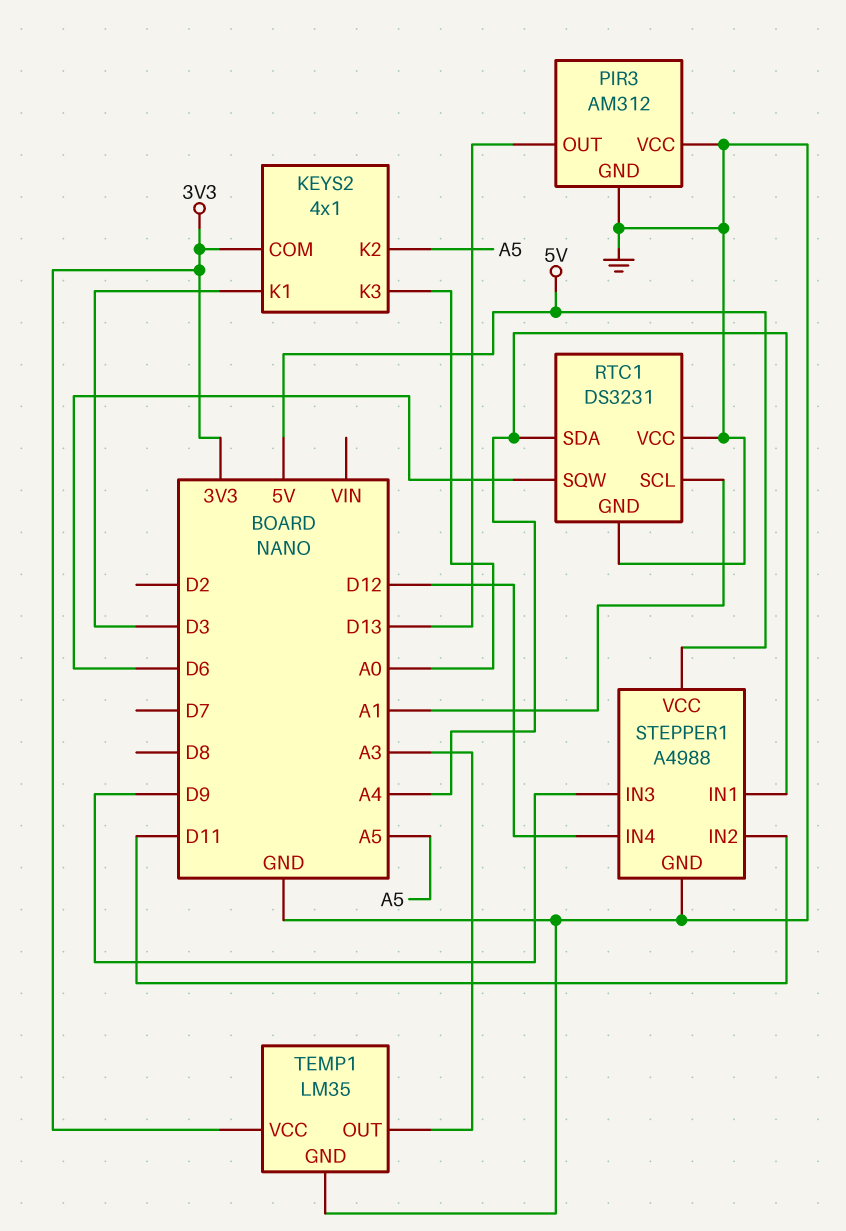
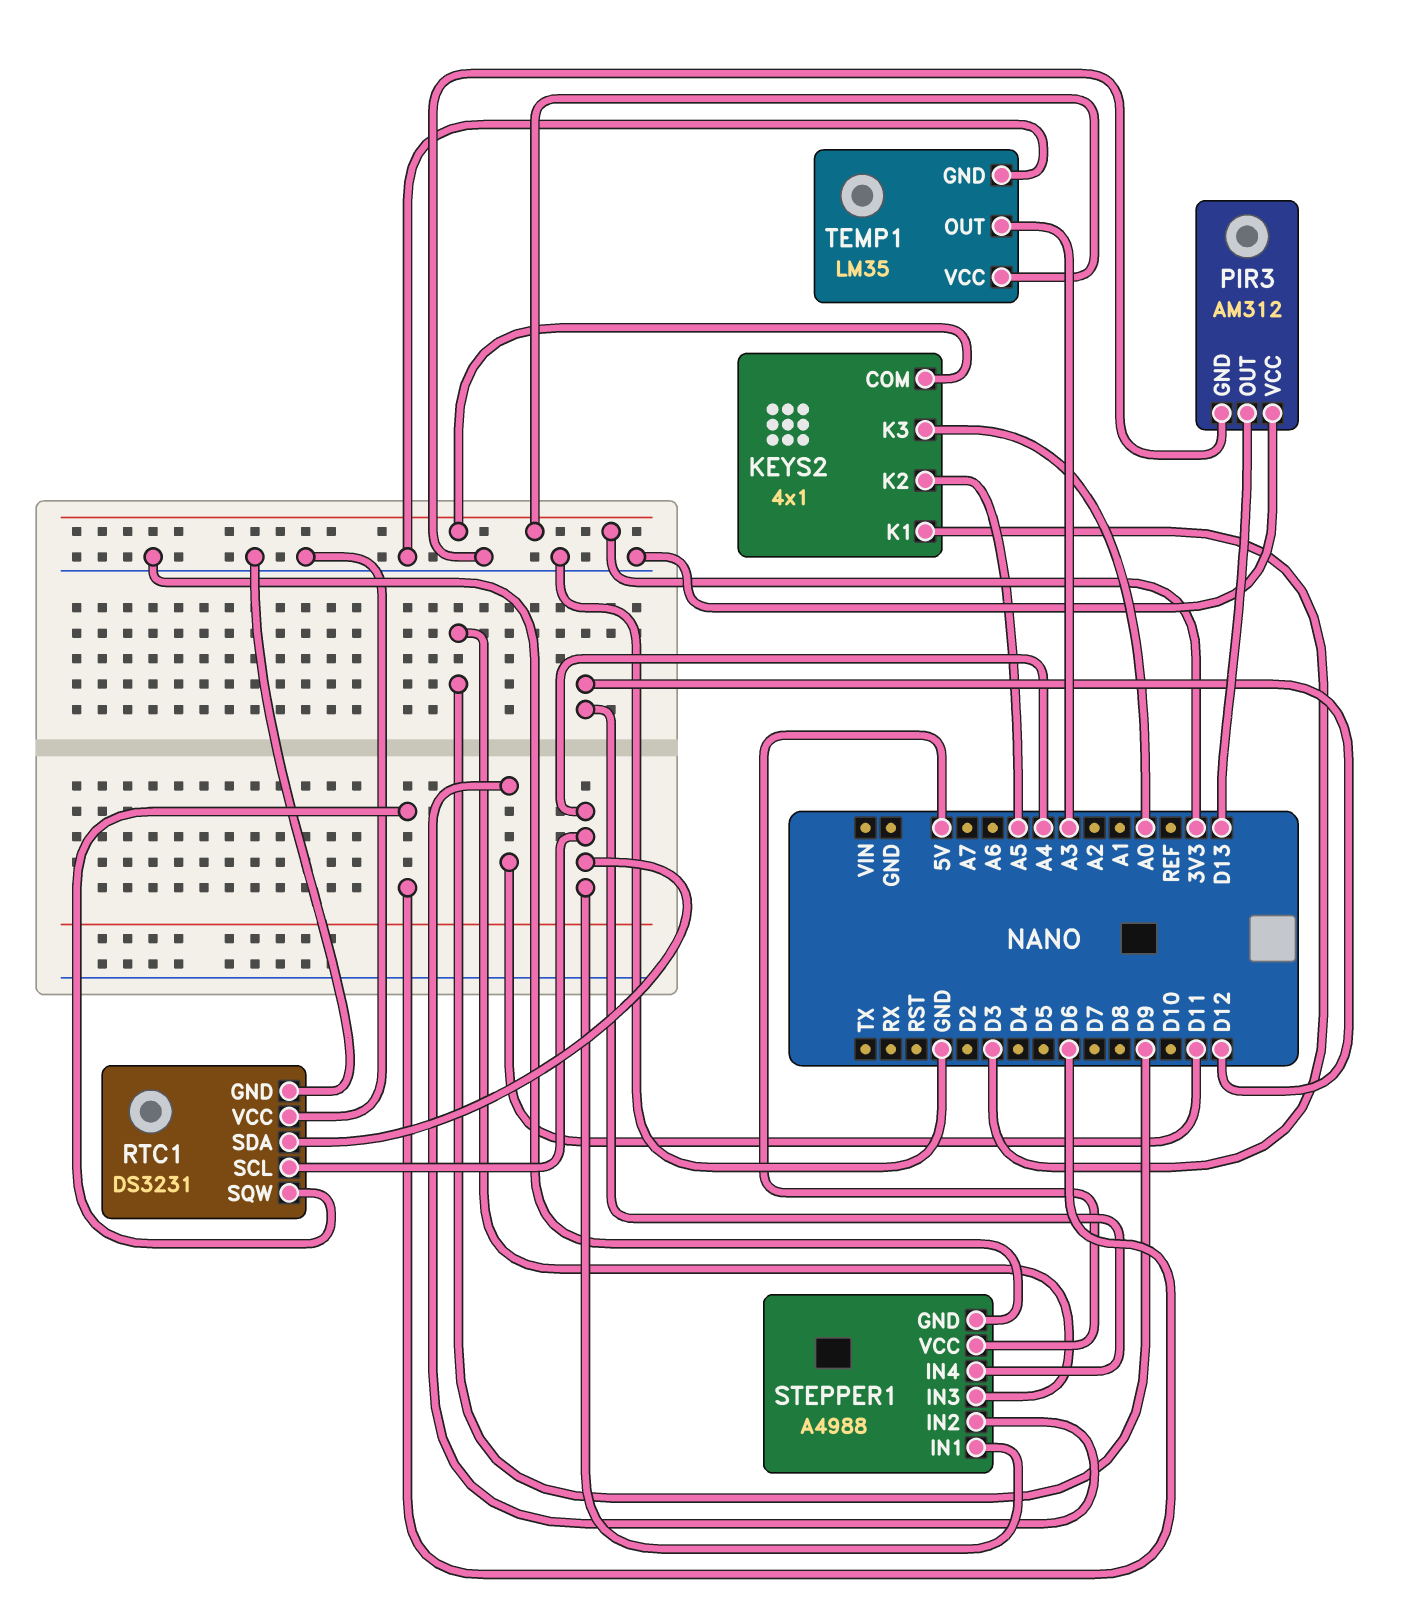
RTC1 pin SCL: A1 -> A4

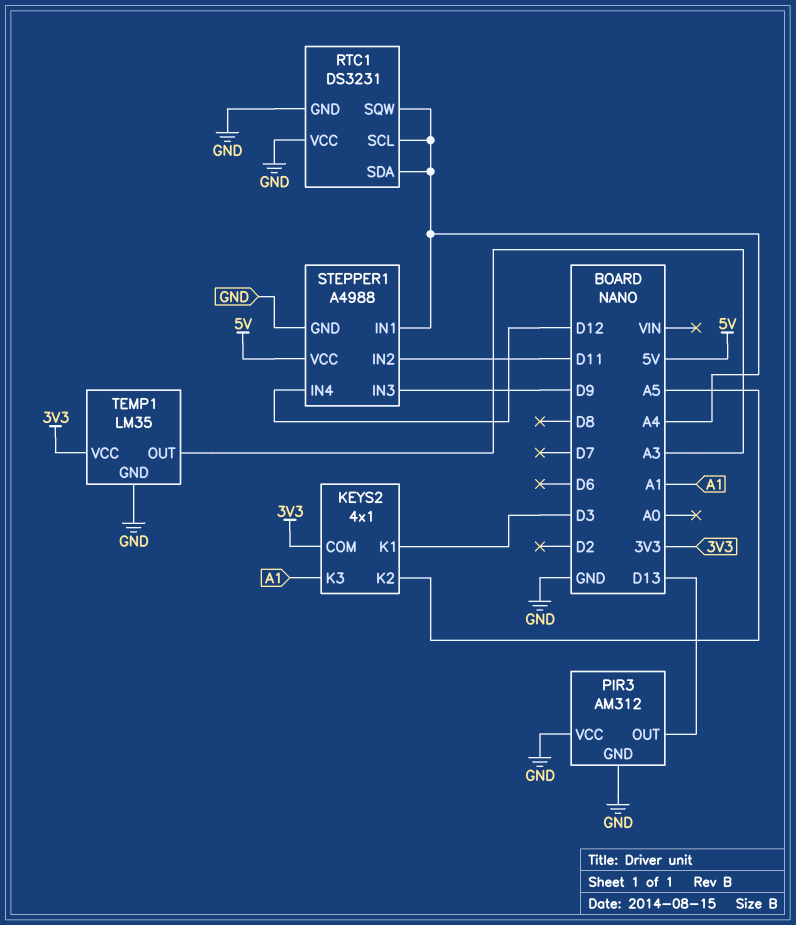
KEYS2 pin K3: A0 -> A1
RTC1 pin SQW: D6 -> A4

